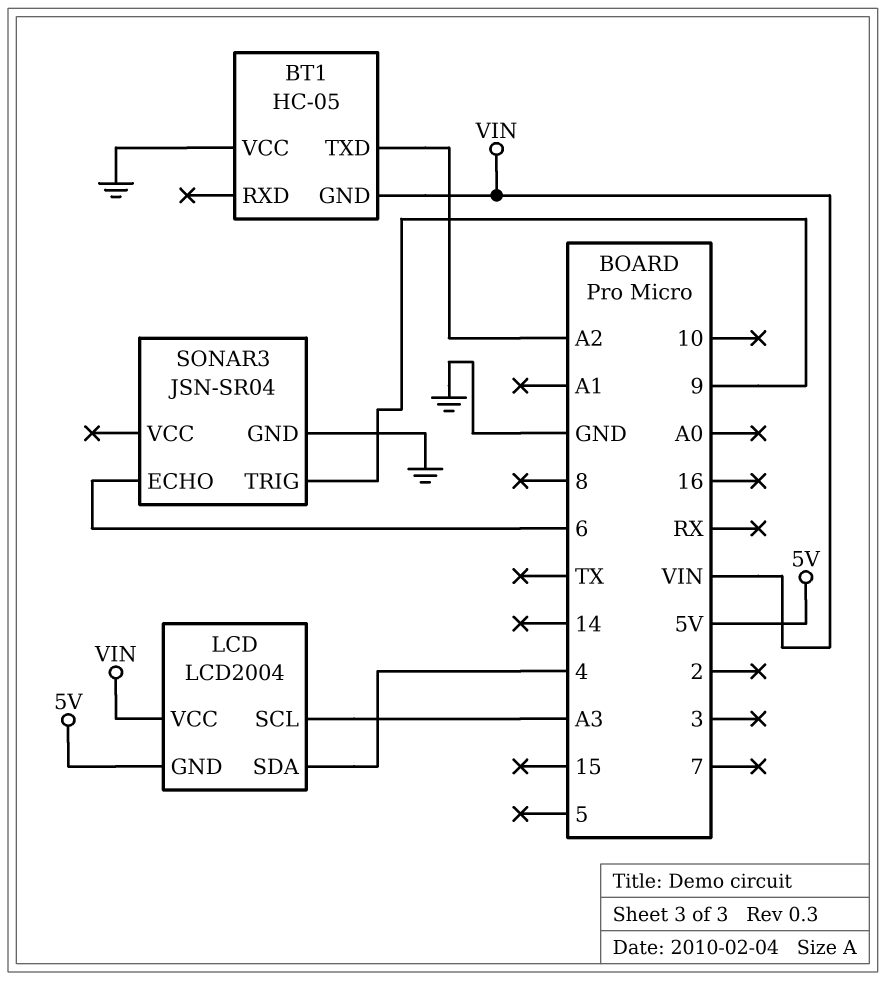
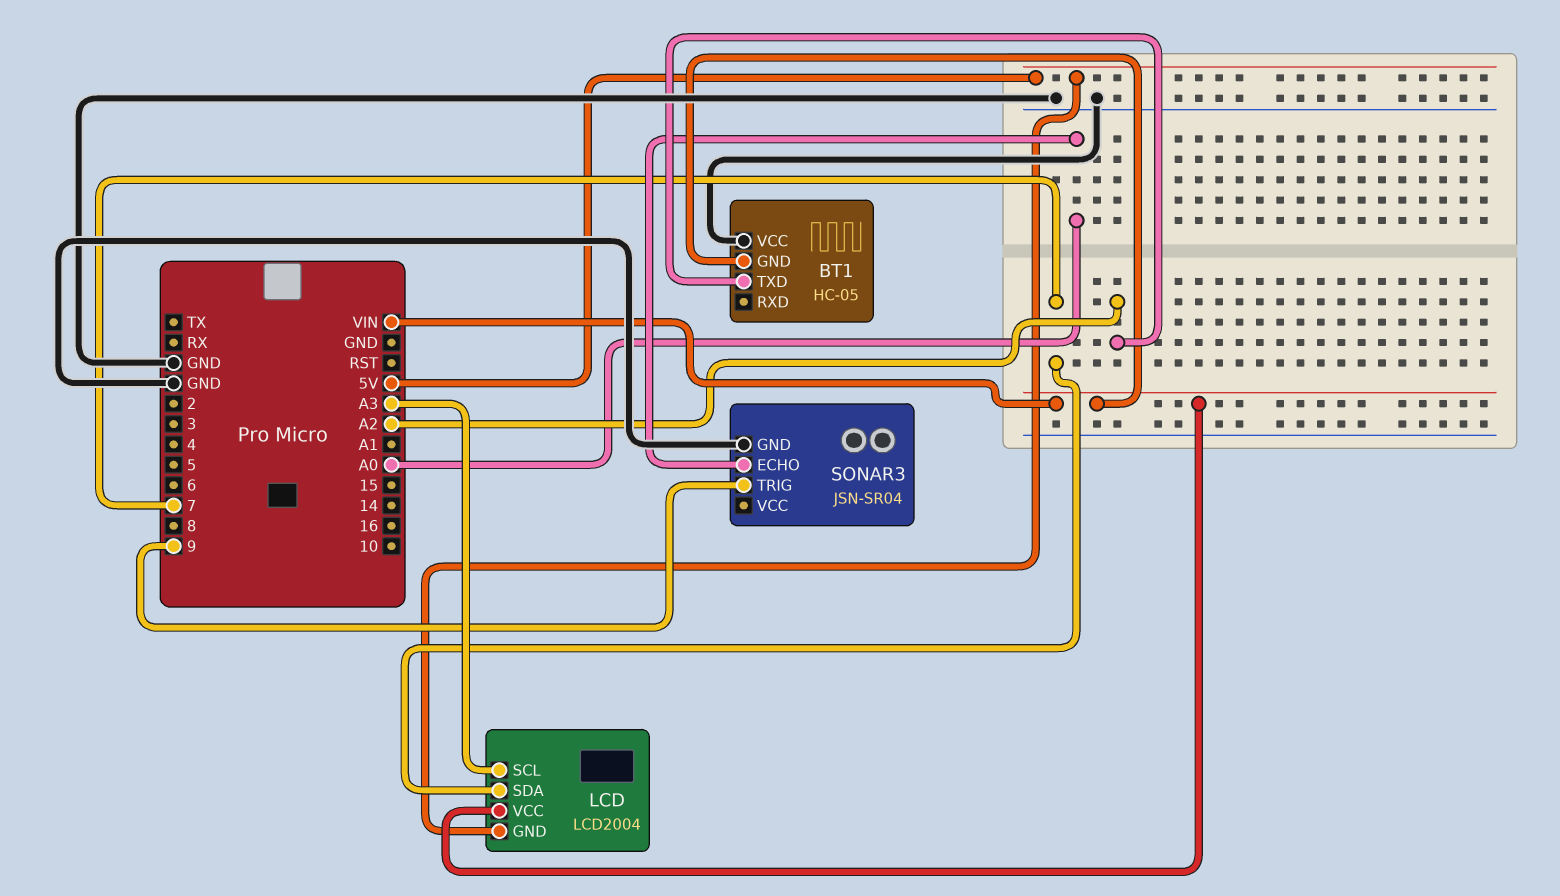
LCD pin SDA: 4 -> 7
SONAR3 pin ECHO: 6 -> A0

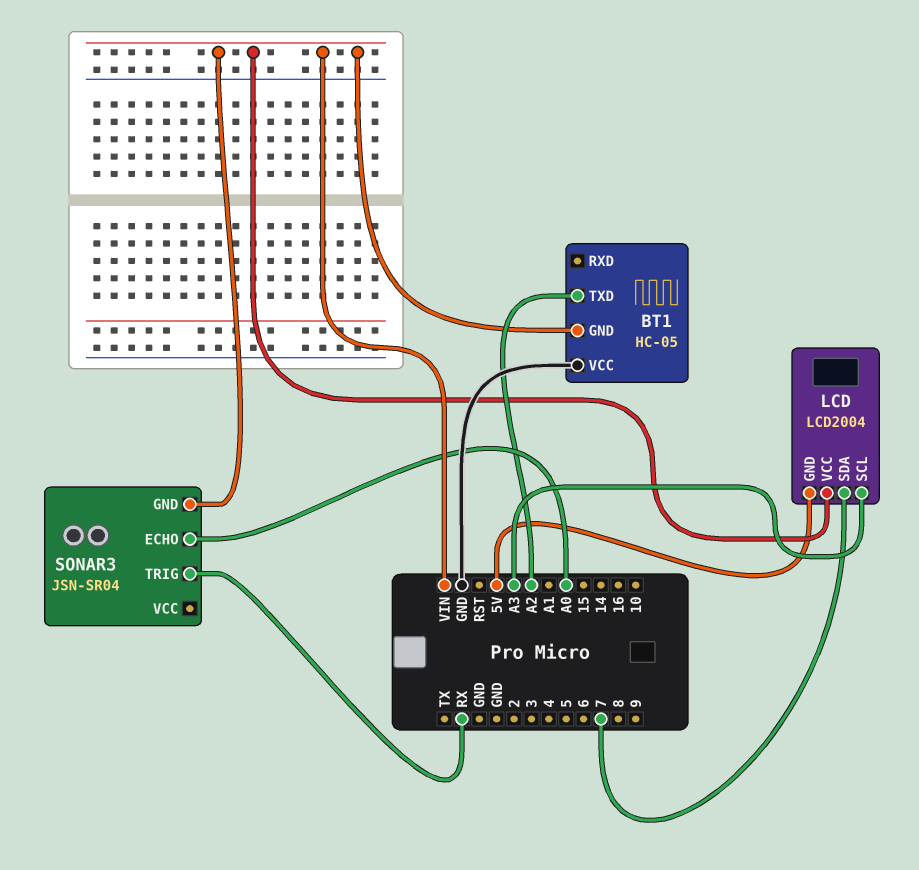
SONAR3 pin GND: GND -> VIN
SONAR3 pin TRIG: 9 -> RX

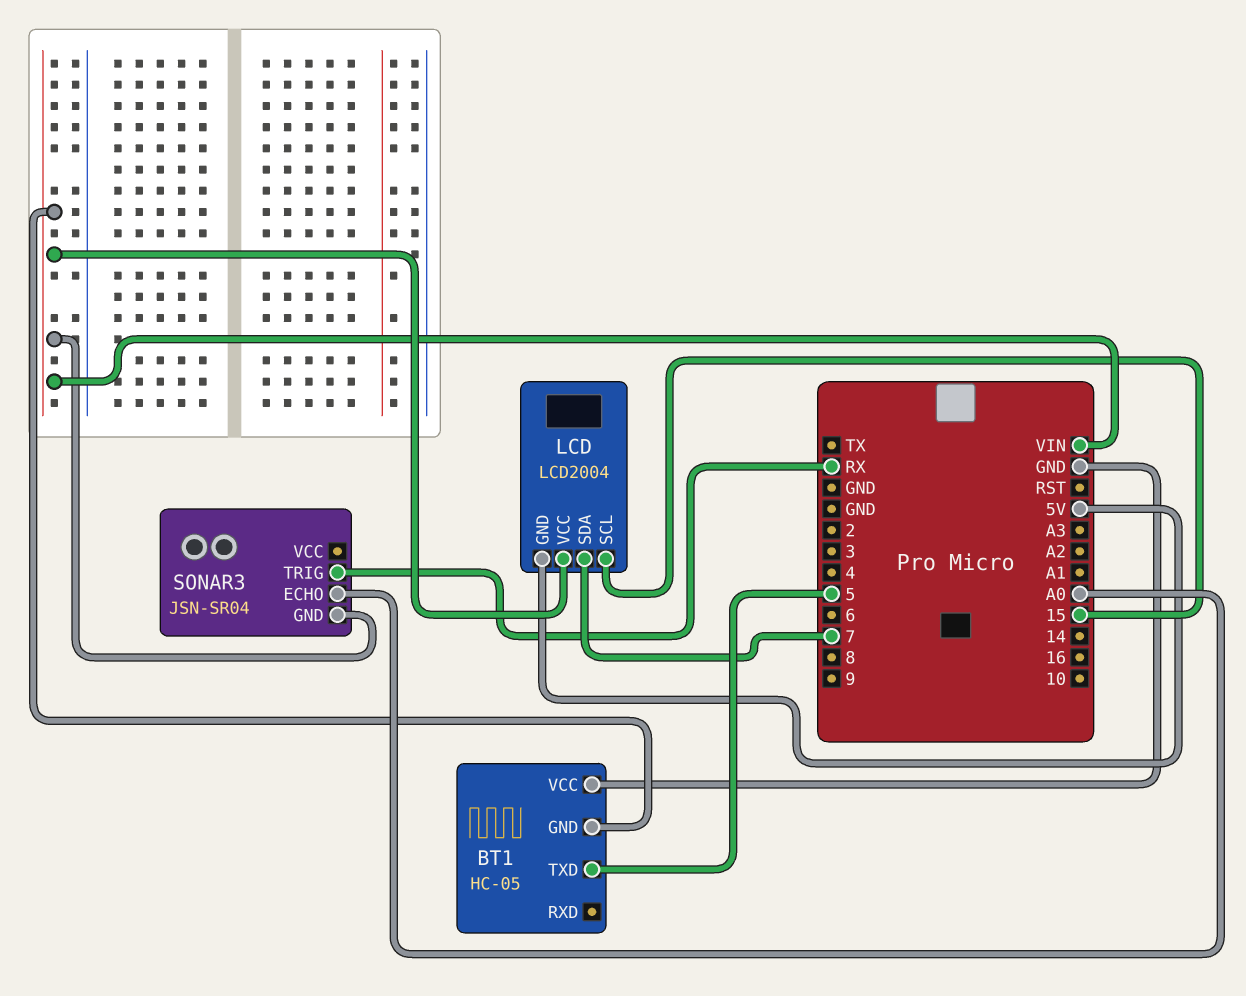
BT1 pin TXD: A2 -> 5
LCD pin SCL: A3 -> 15

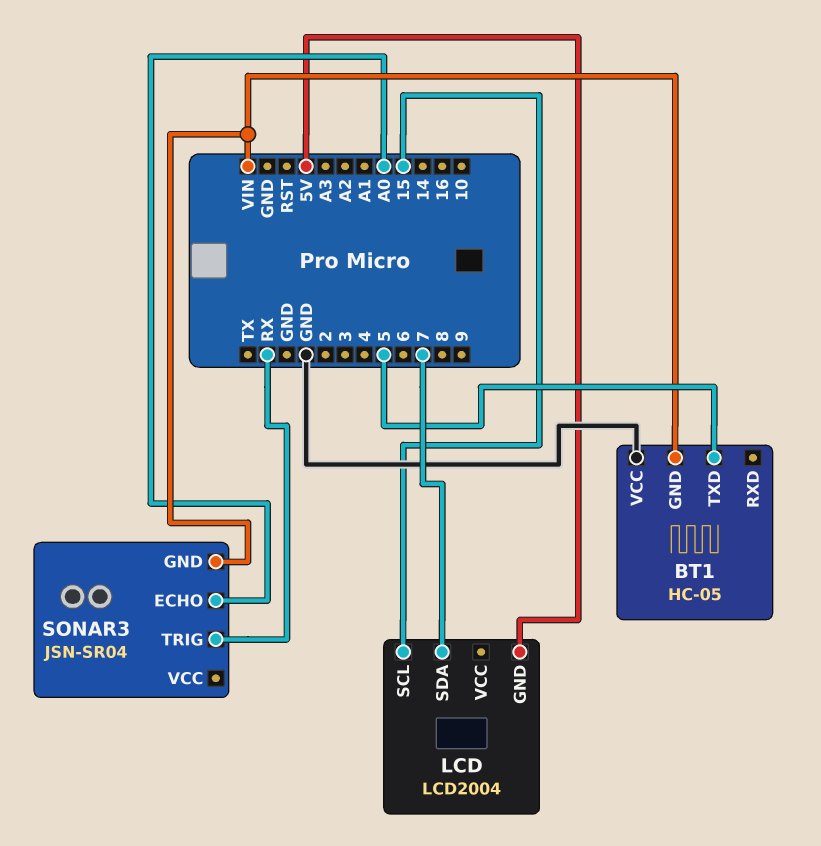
LCD pin VCC: VIN -> none

